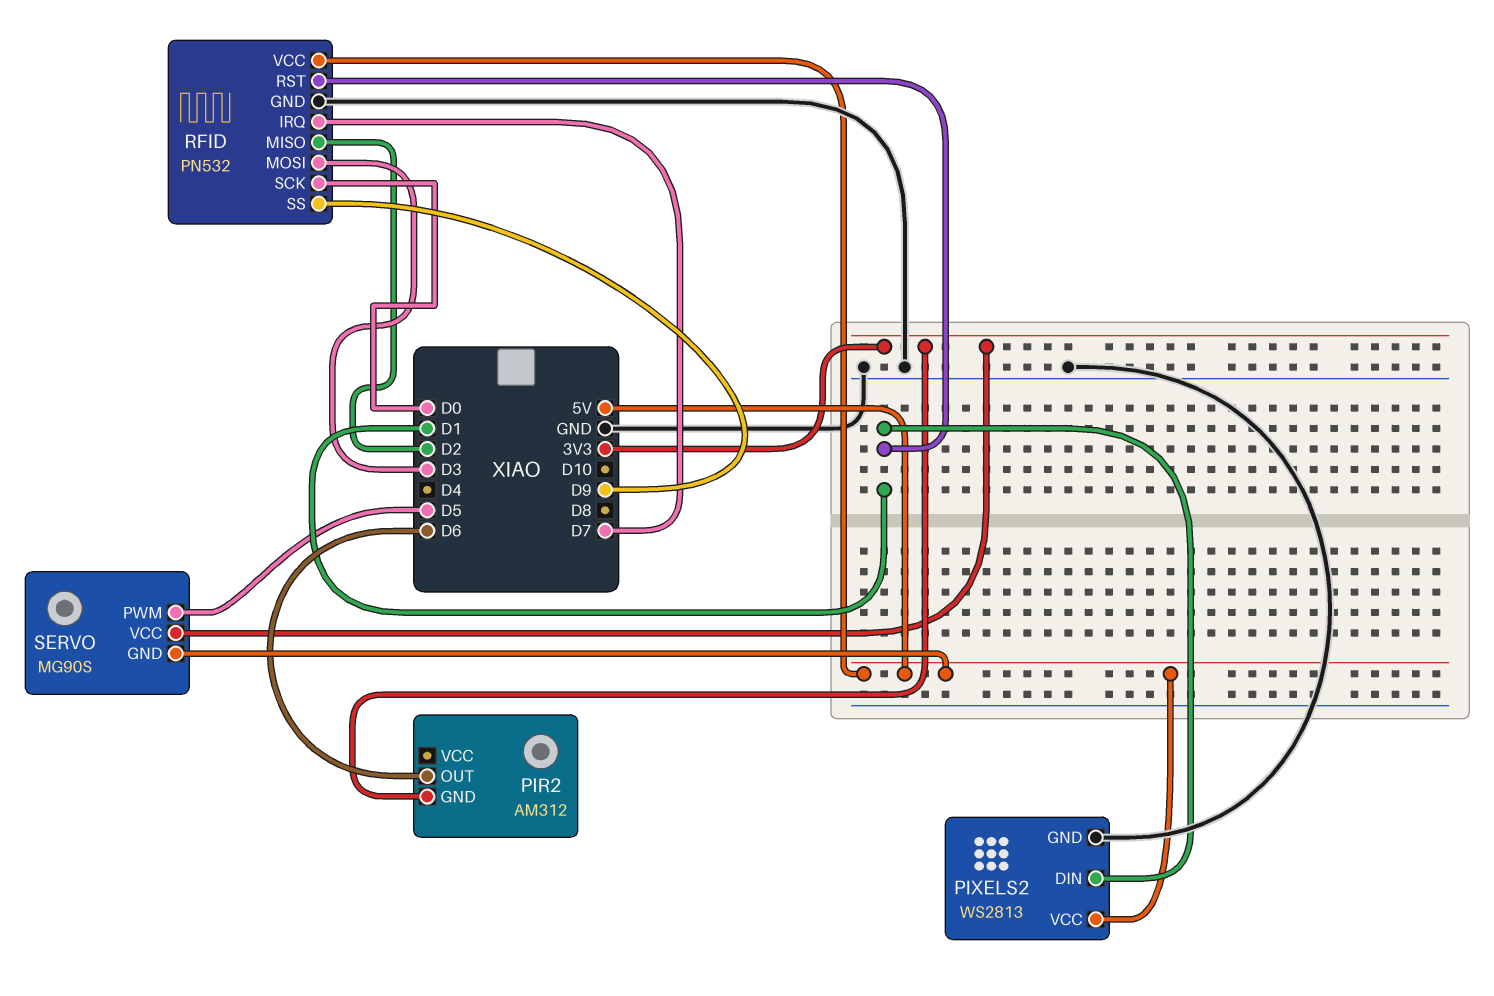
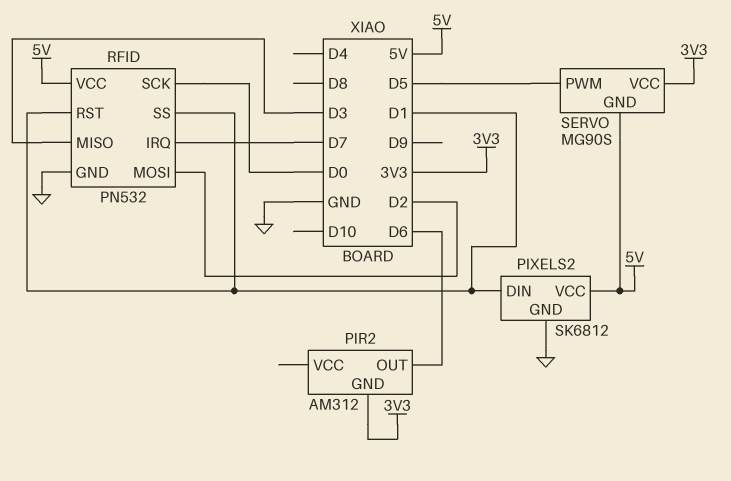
PIXELS2: WS2813 -> SK6812
RFID pin MISO: D2 -> D3
RFID pin MOSI: D3 -> D2
RFID pin SS: D9 -> D1

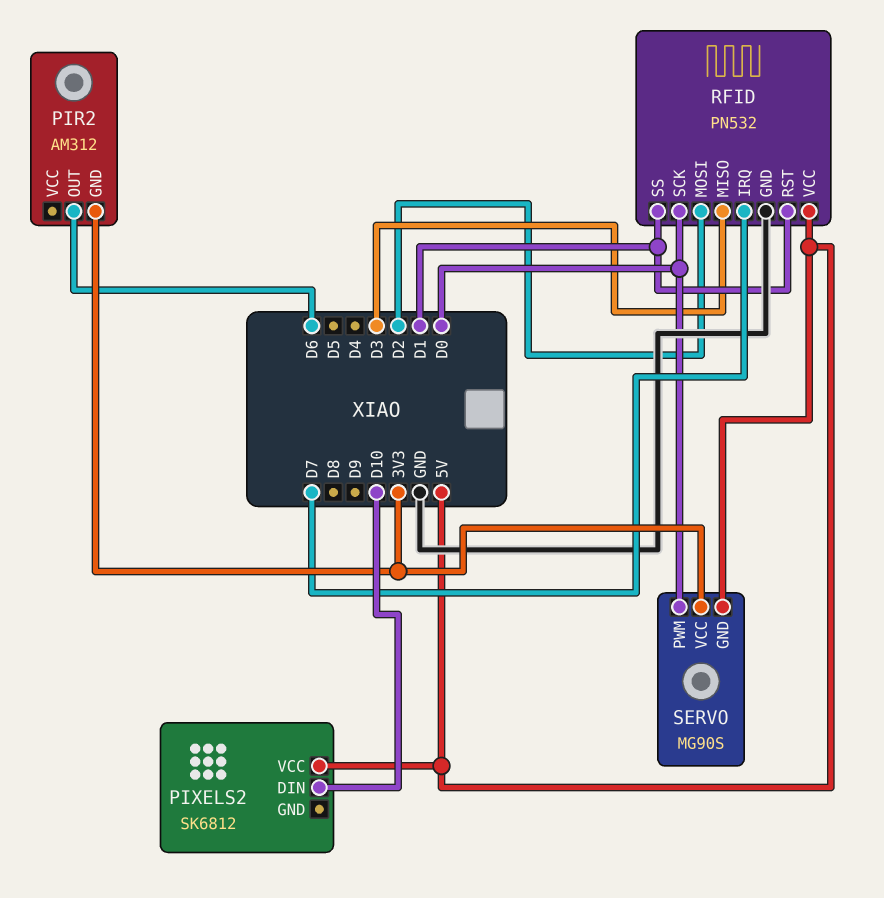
PIXELS2 pin DIN: D1 -> D10
PIXELS2 pin GND: GND -> none
SERVO pin PWM: D5 -> D0

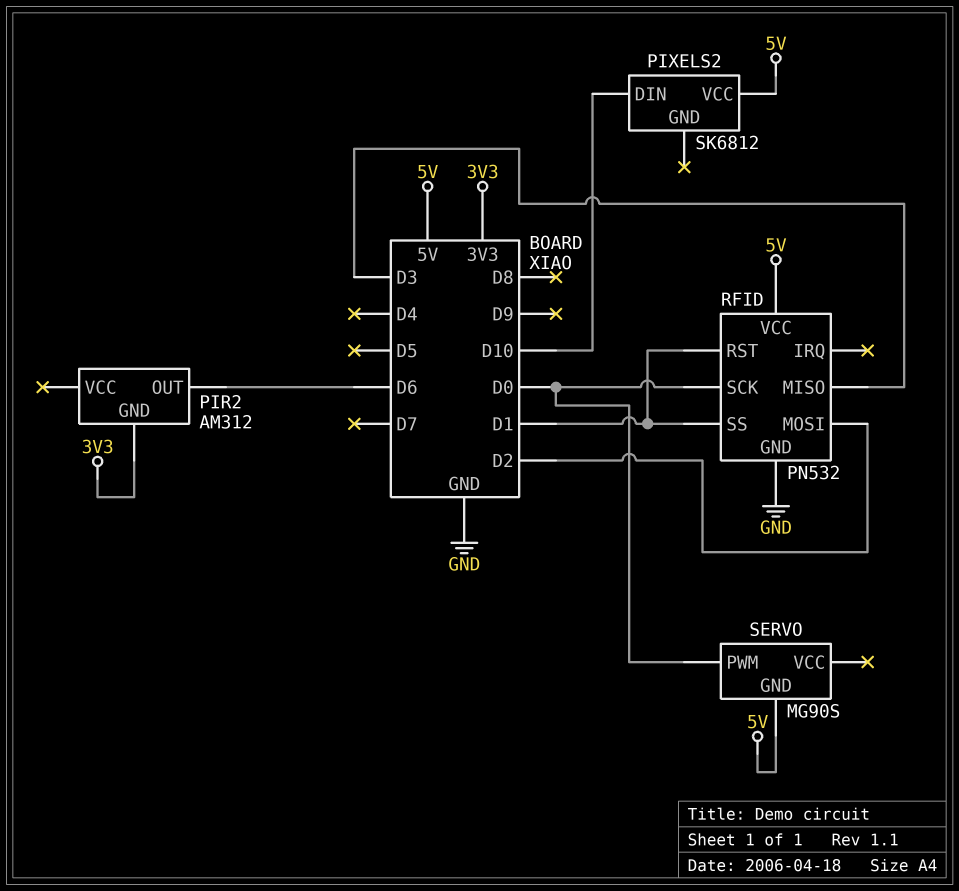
RFID pin IRQ: D7 -> none
SERVO pin VCC: 3V3 -> none

